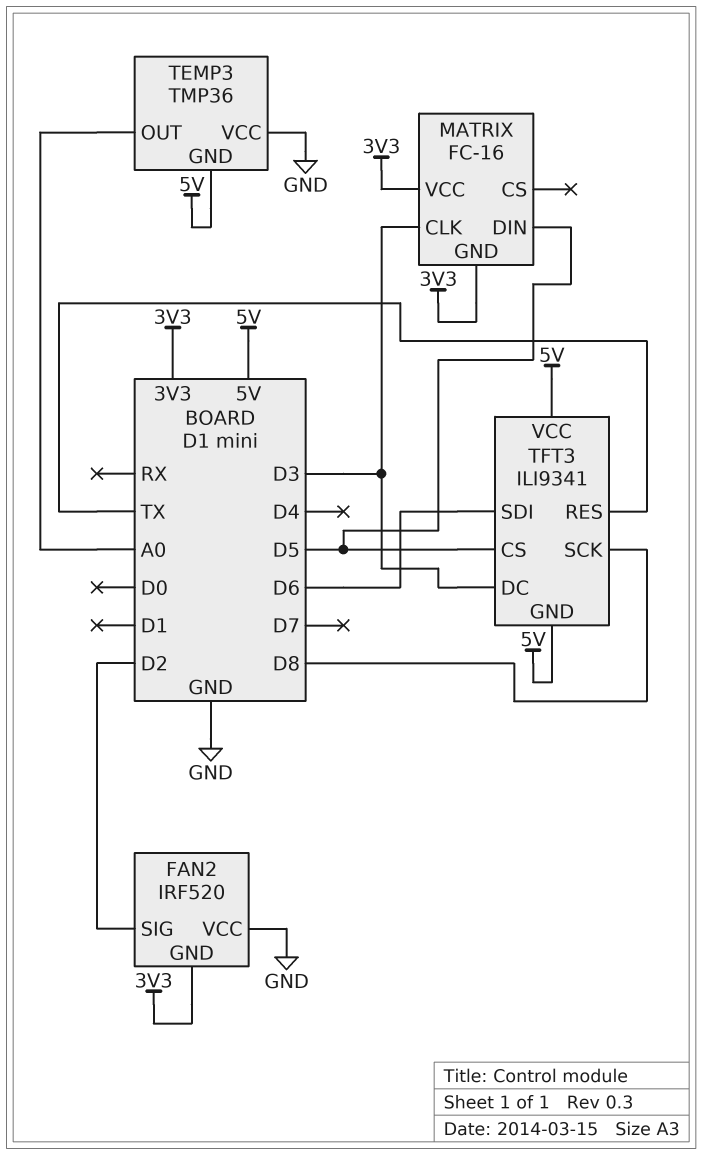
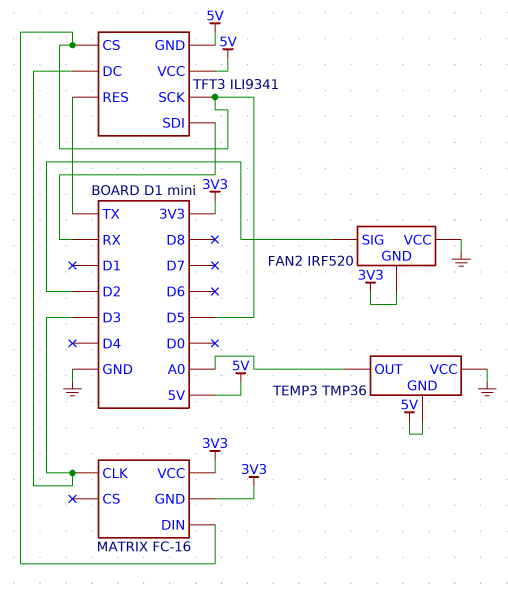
TFT3 pin SCK: D8 -> D5
TFT3 pin SDI: D6 -> RX

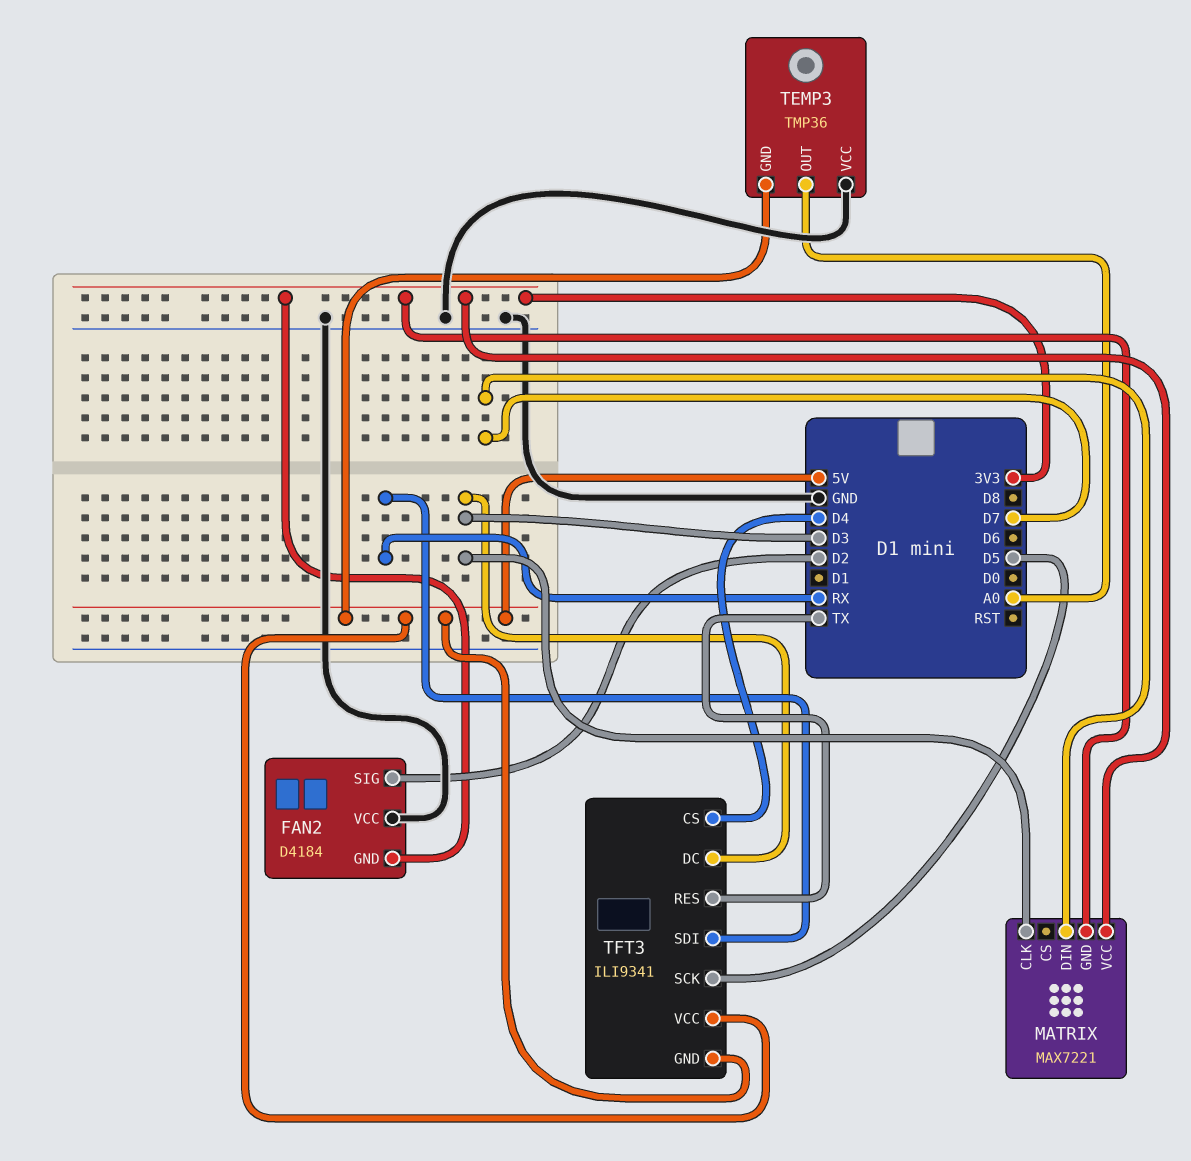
FAN2: IRF520 -> D4184
MATRIX: FC-16 -> MAX7221
MATRIX pin DIN: D5 -> D7
TFT3 pin CS: D5 -> D4

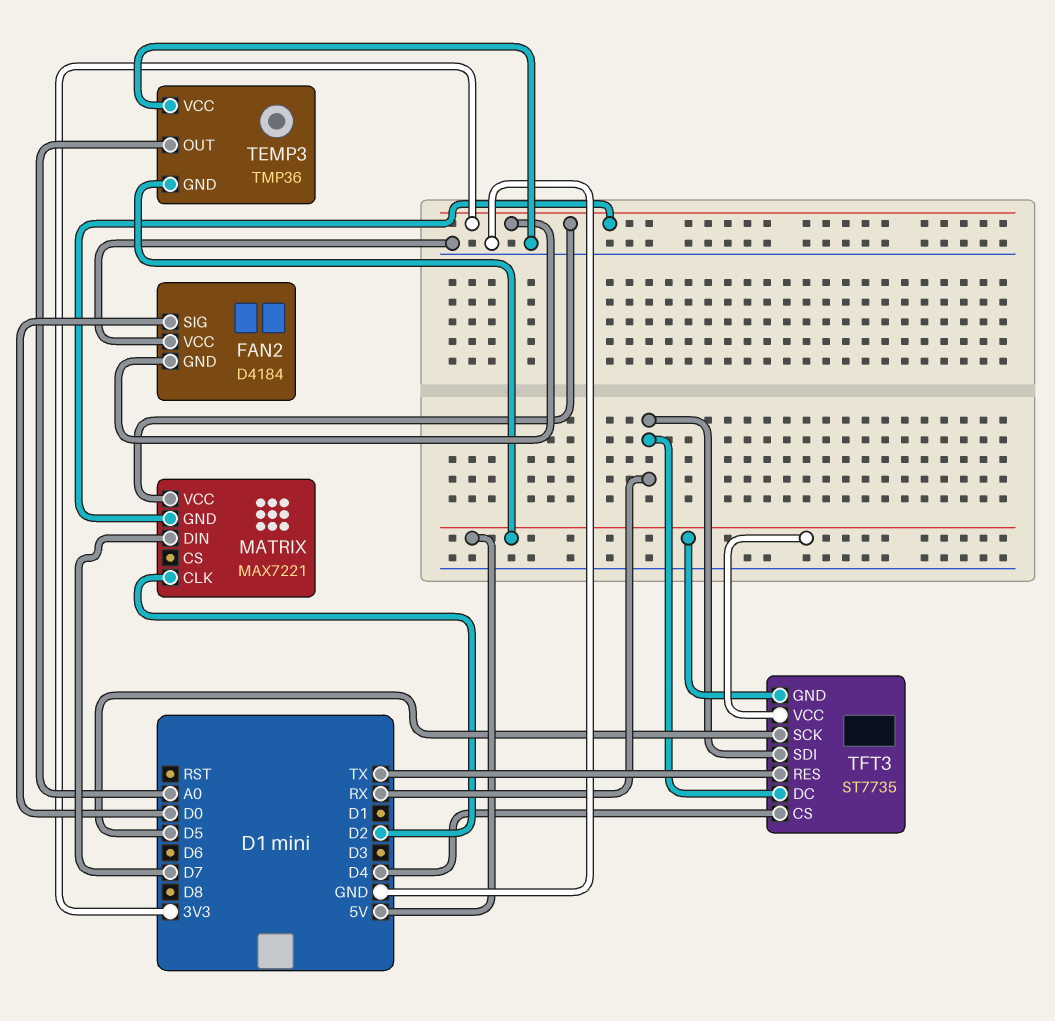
FAN2 pin SIG: D2 -> D0
MATRIX pin CLK: D3 -> D2
TFT3: ILI9341 -> ST7735
TFT3 pin DC: D3 -> RX

